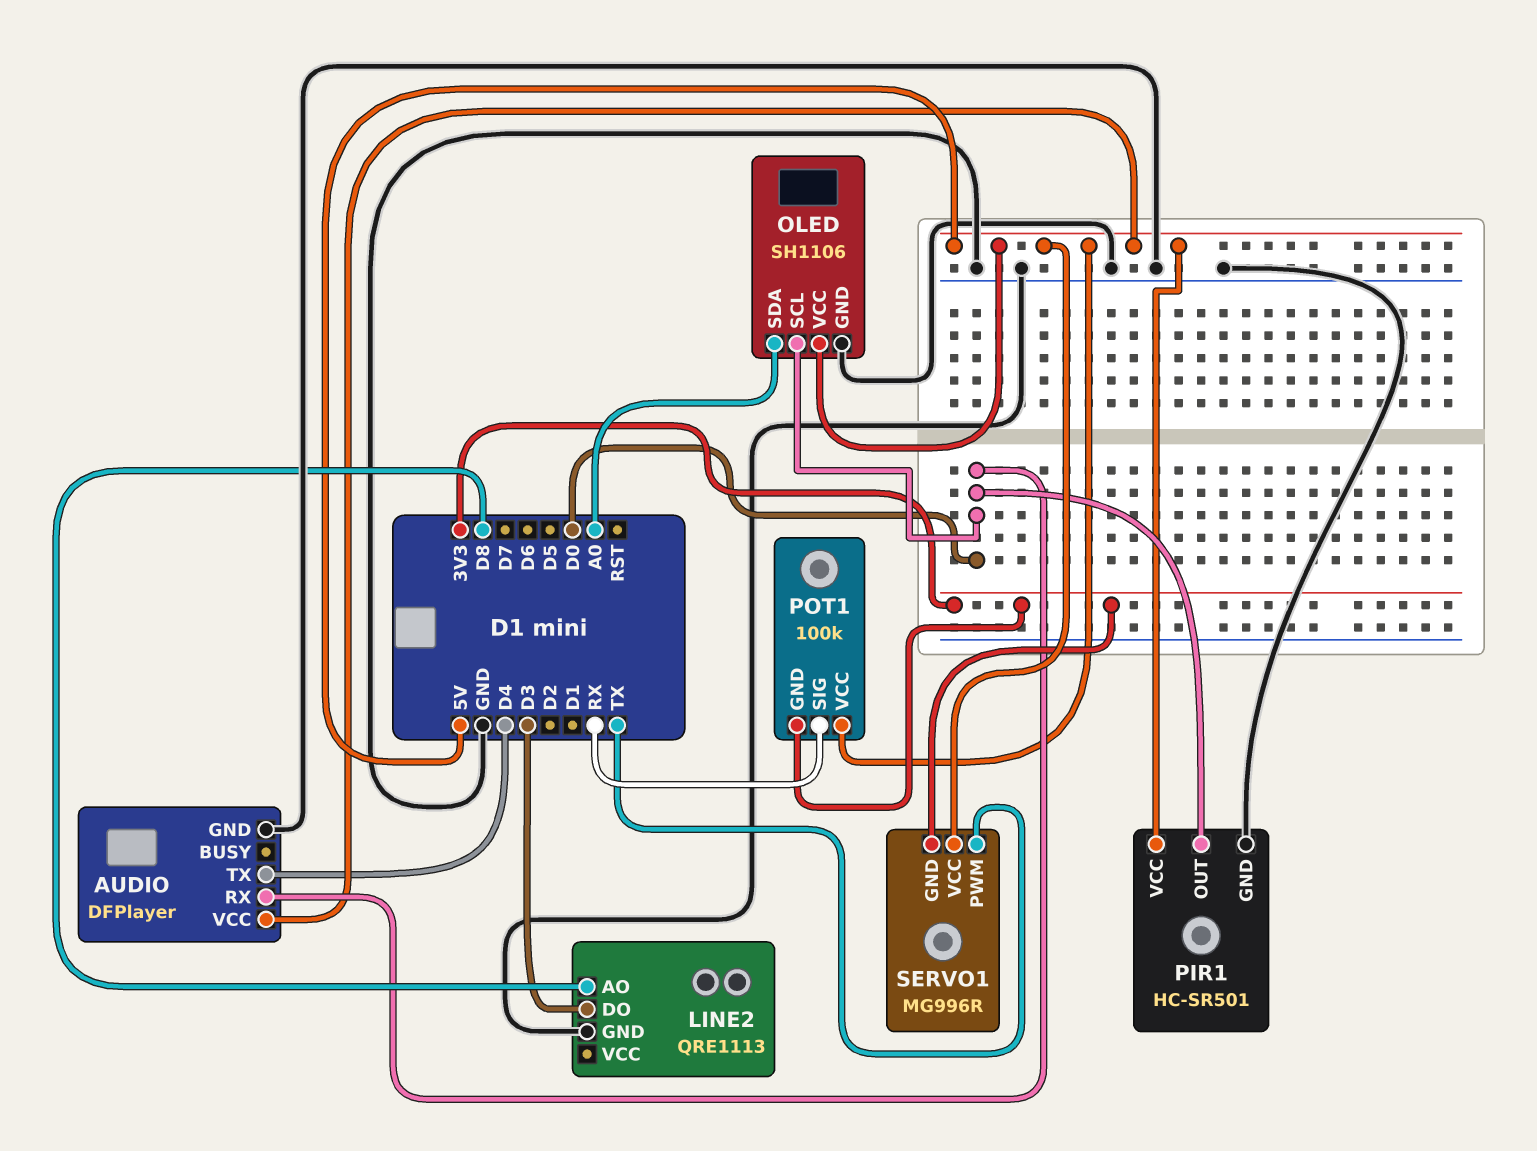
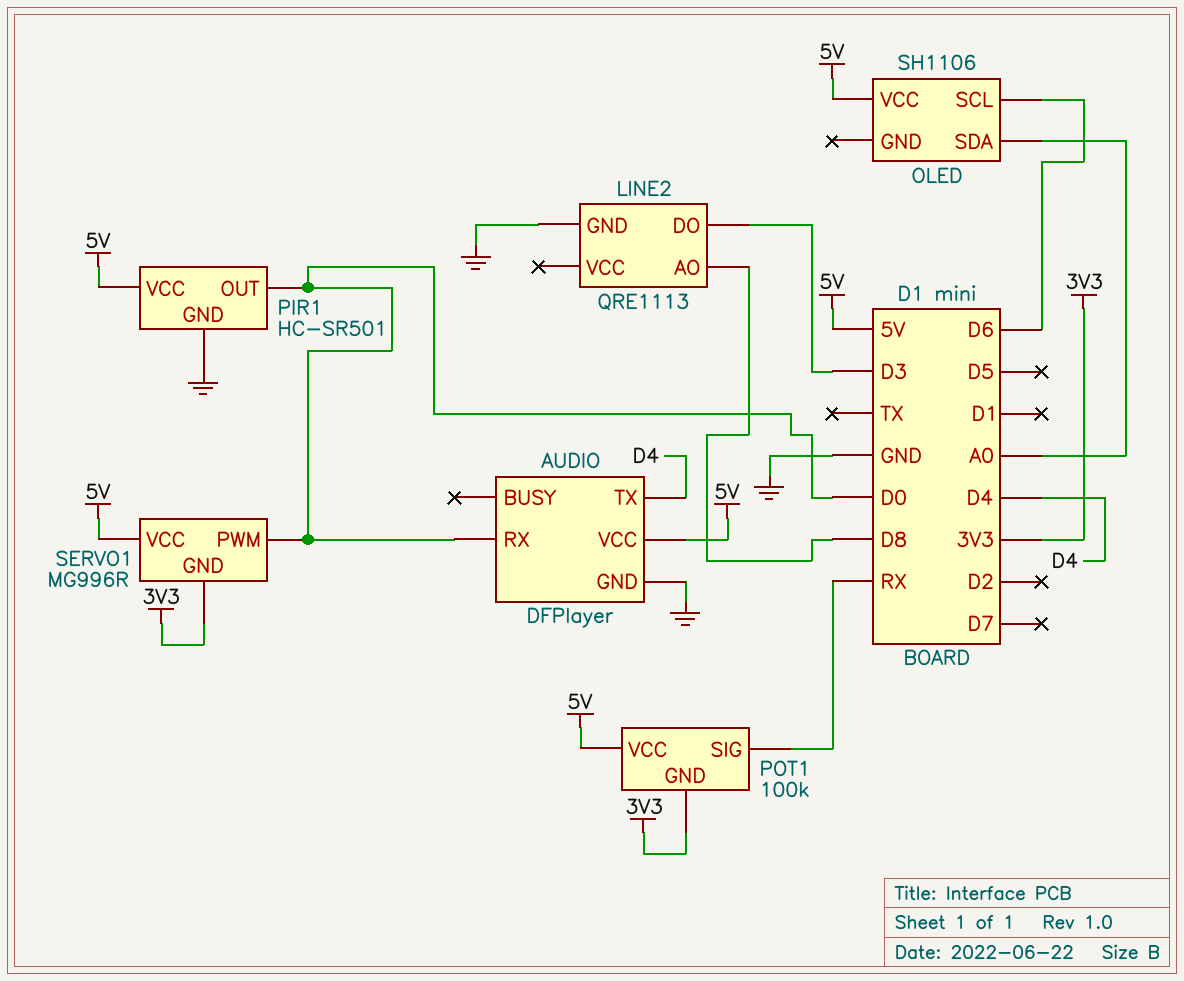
OLED pin GND: GND -> none
OLED pin SCL: D0 -> D6
SERVO1 pin PWM: TX -> D0

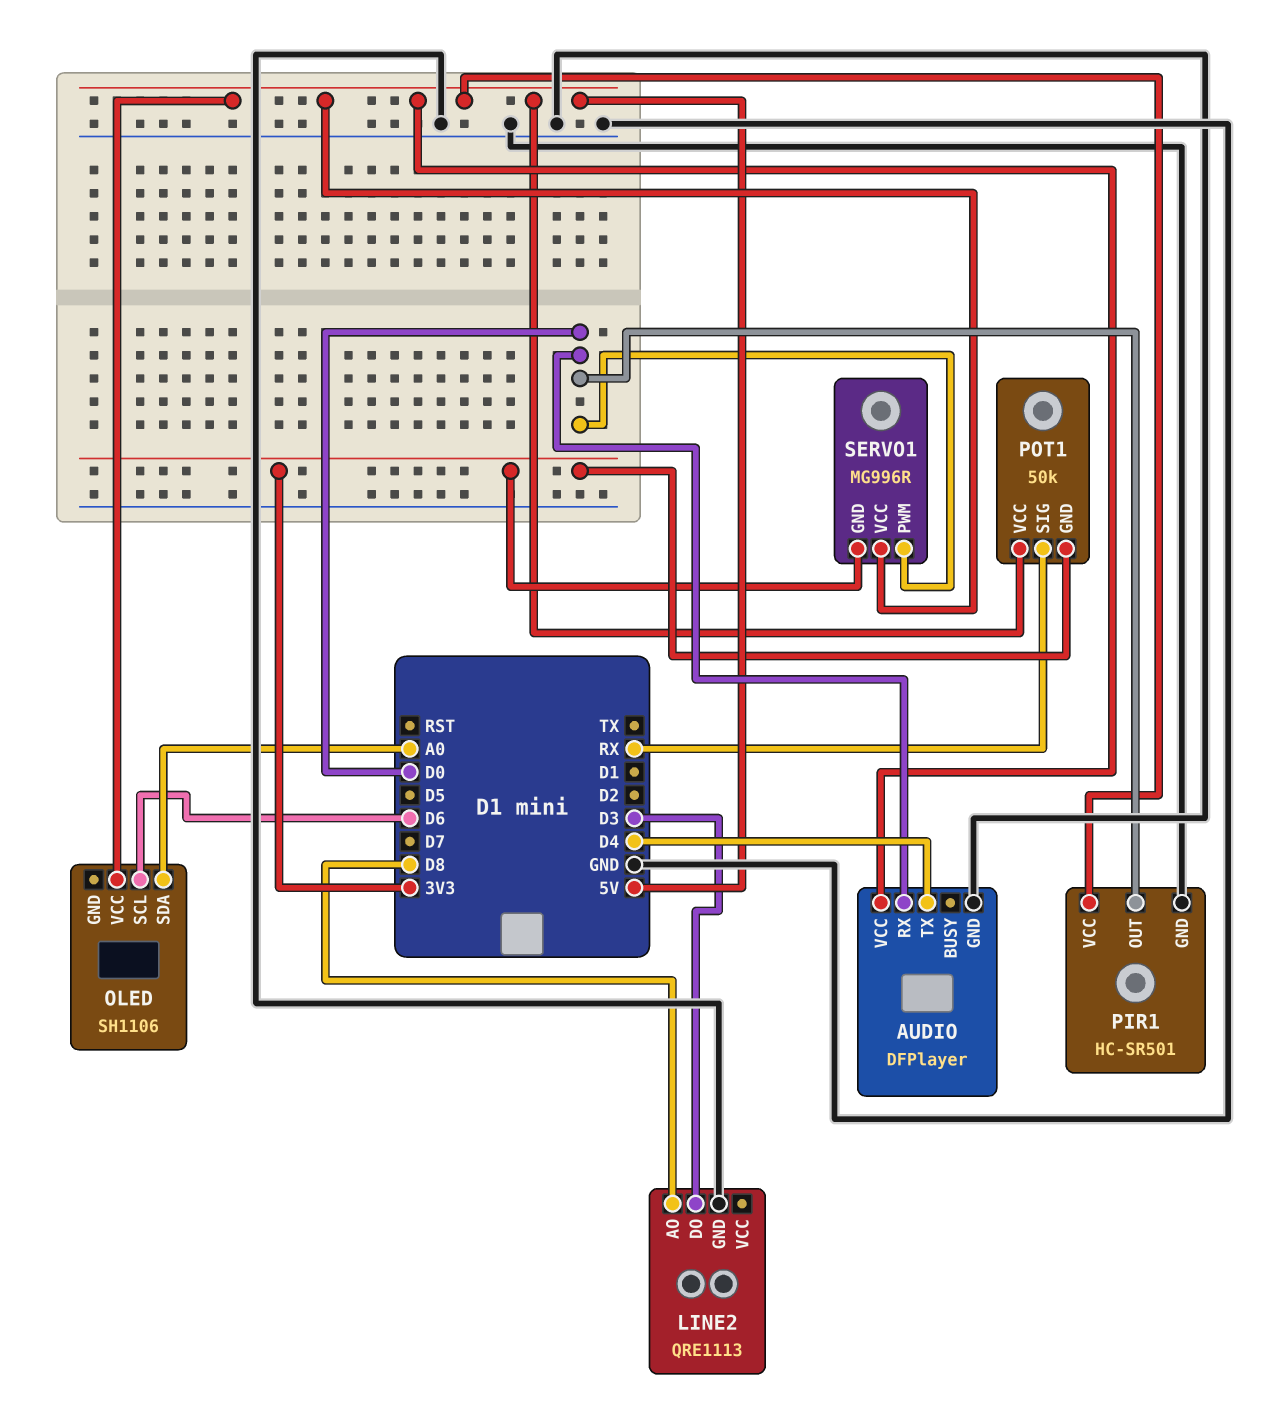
POT1: 100k -> 50k

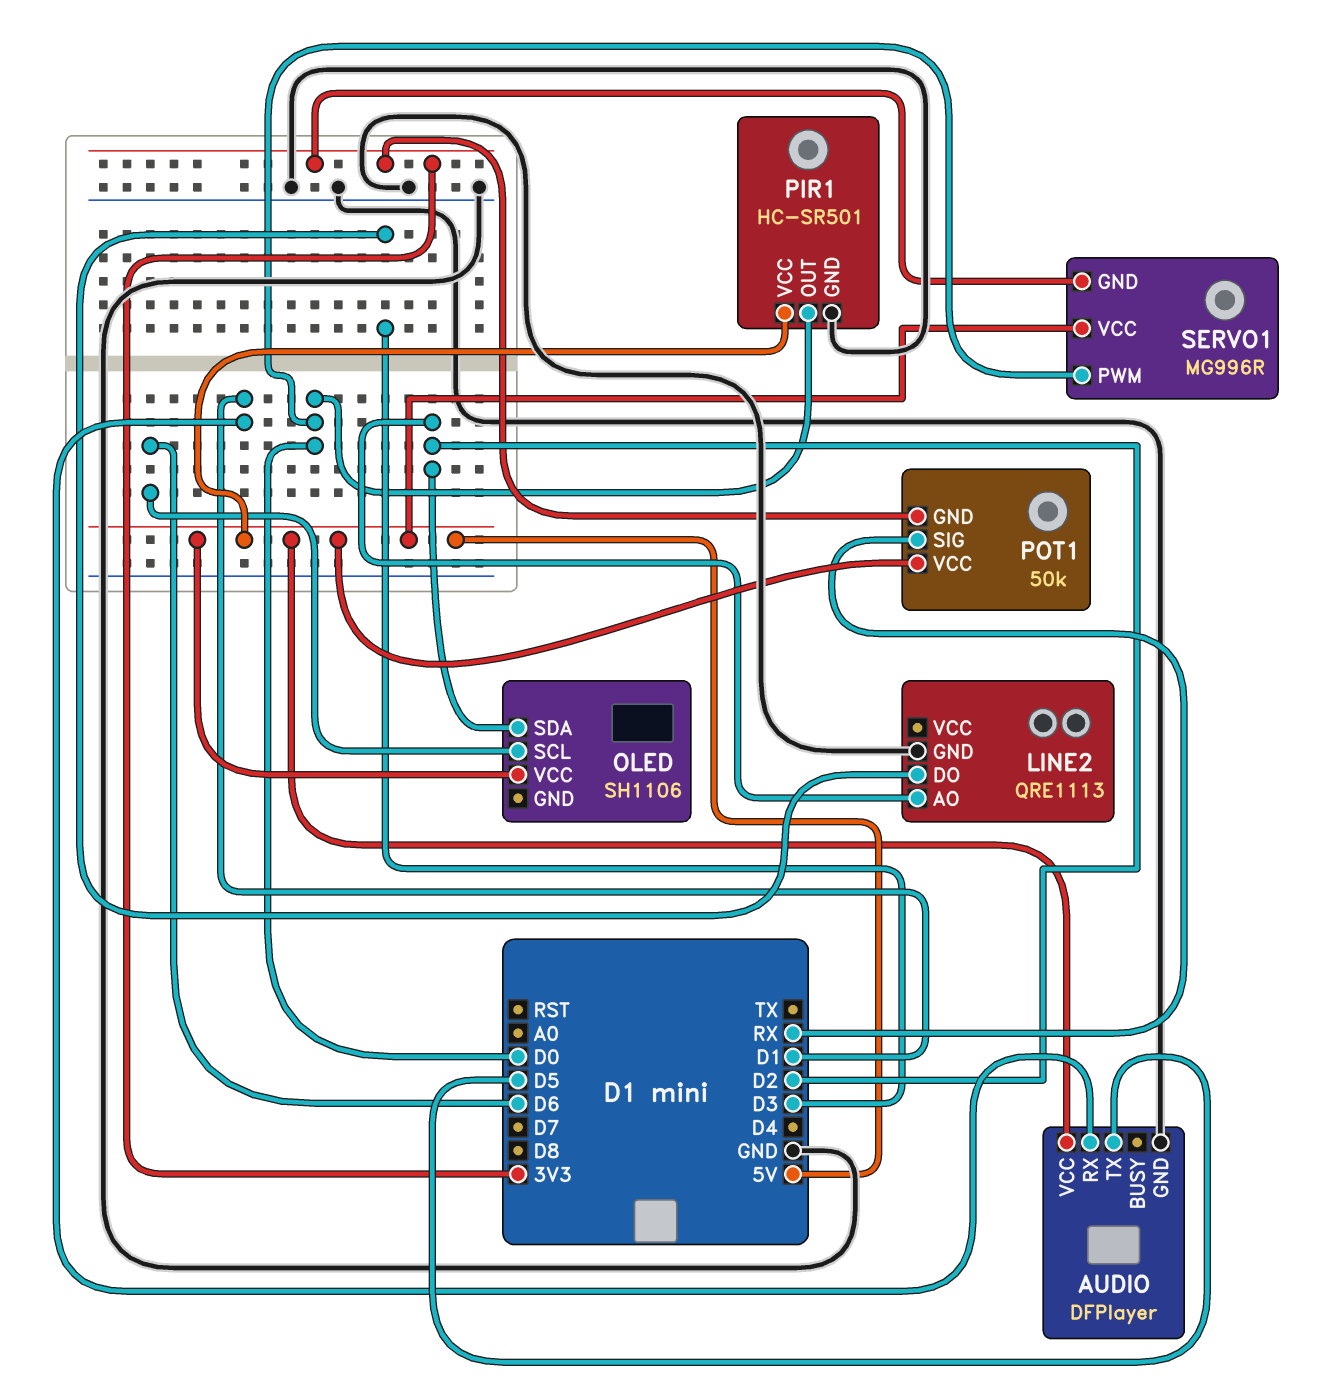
AUDIO pin RX: D0 -> D1
AUDIO pin TX: D4 -> D5
LINE2 pin AO: D8 -> D2
OLED pin SDA: A0 -> D2

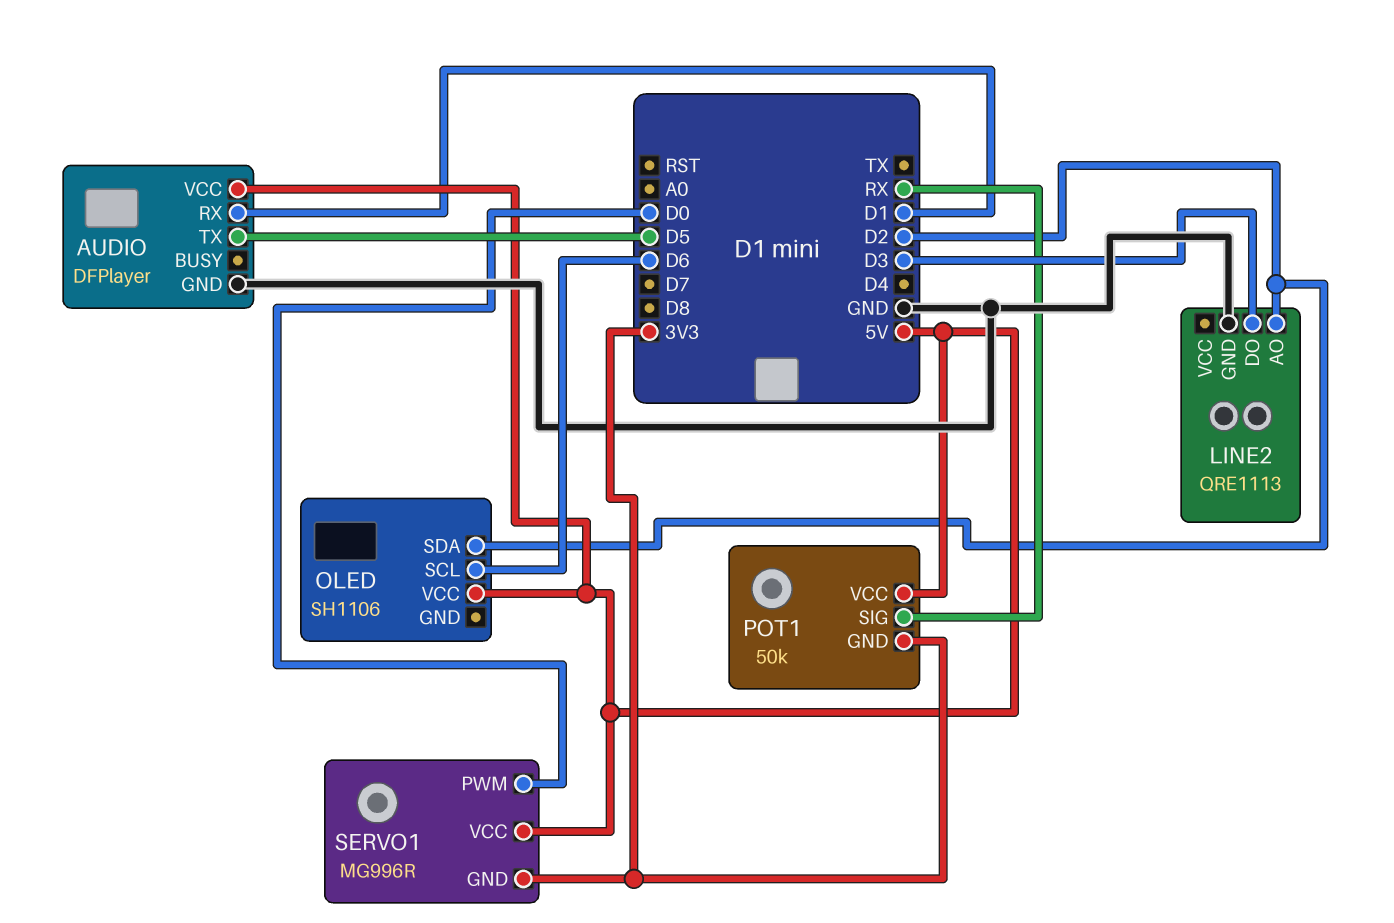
PIR1: HC-SR501 -> none
PIR1 pin GND: GND -> none
PIR1 pin OUT: D0 -> none
PIR1 pin VCC: 5V -> none

